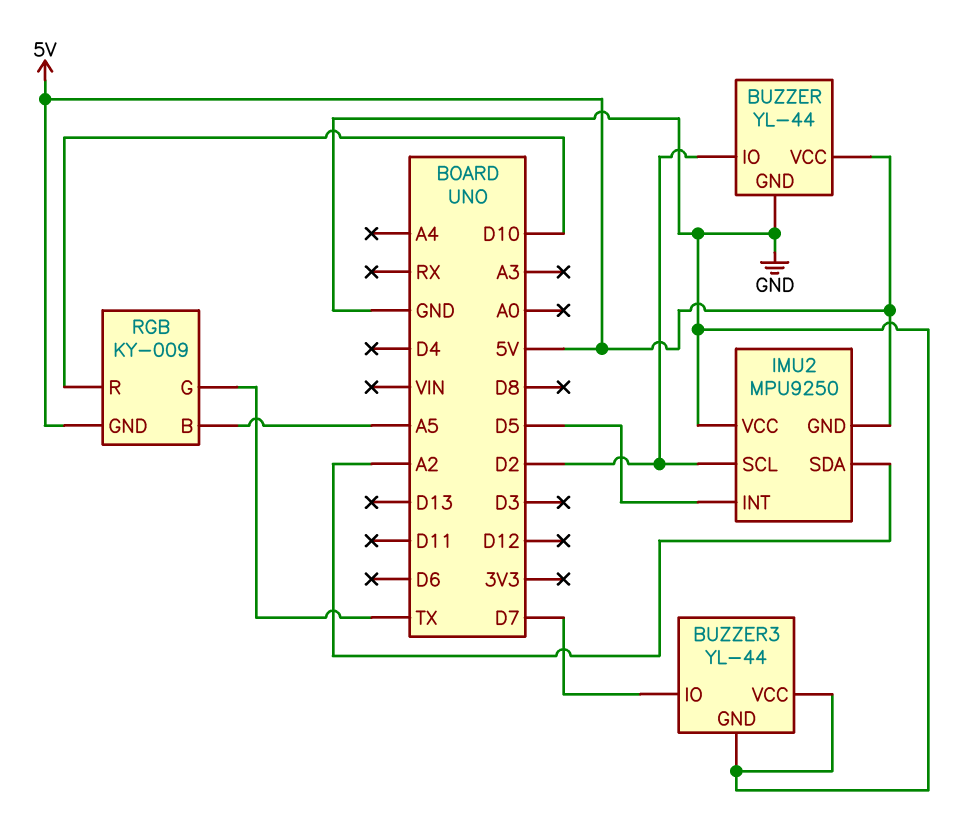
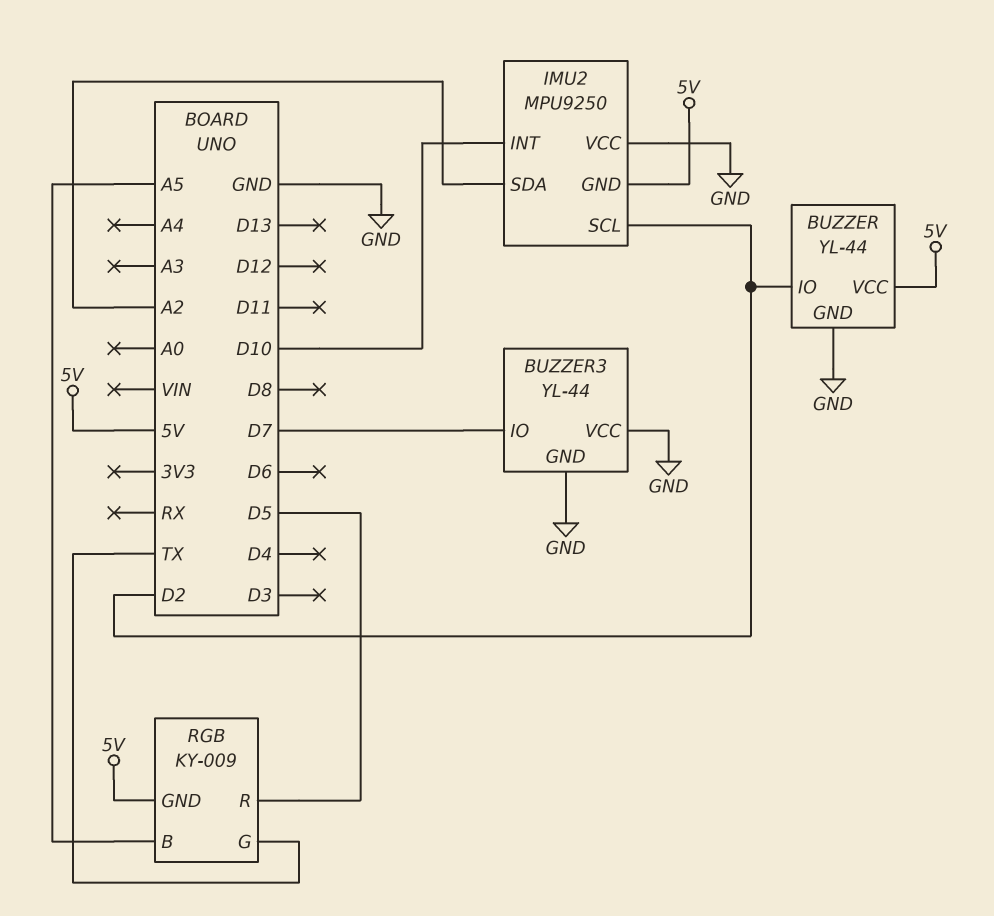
IMU2 pin INT: D5 -> D10
RGB pin R: D10 -> D5

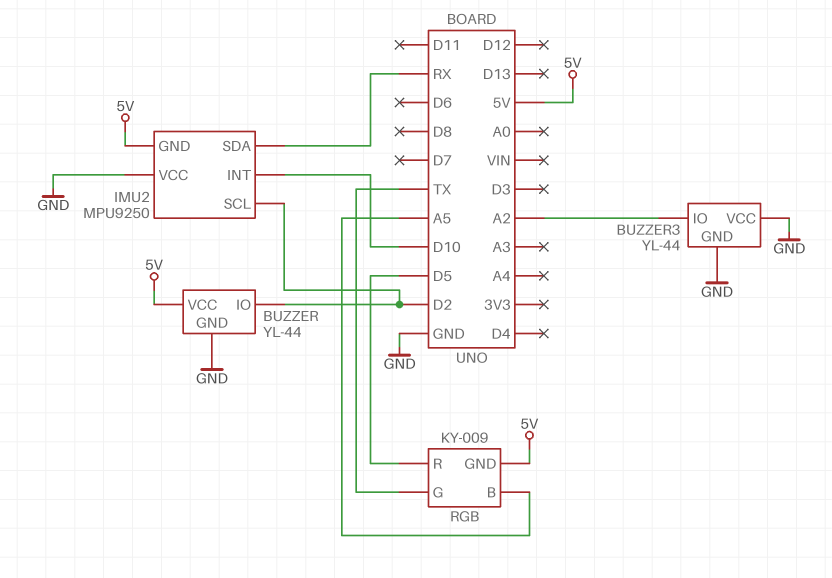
BUZZER3 pin IO: D7 -> A2
IMU2 pin SDA: A2 -> RX

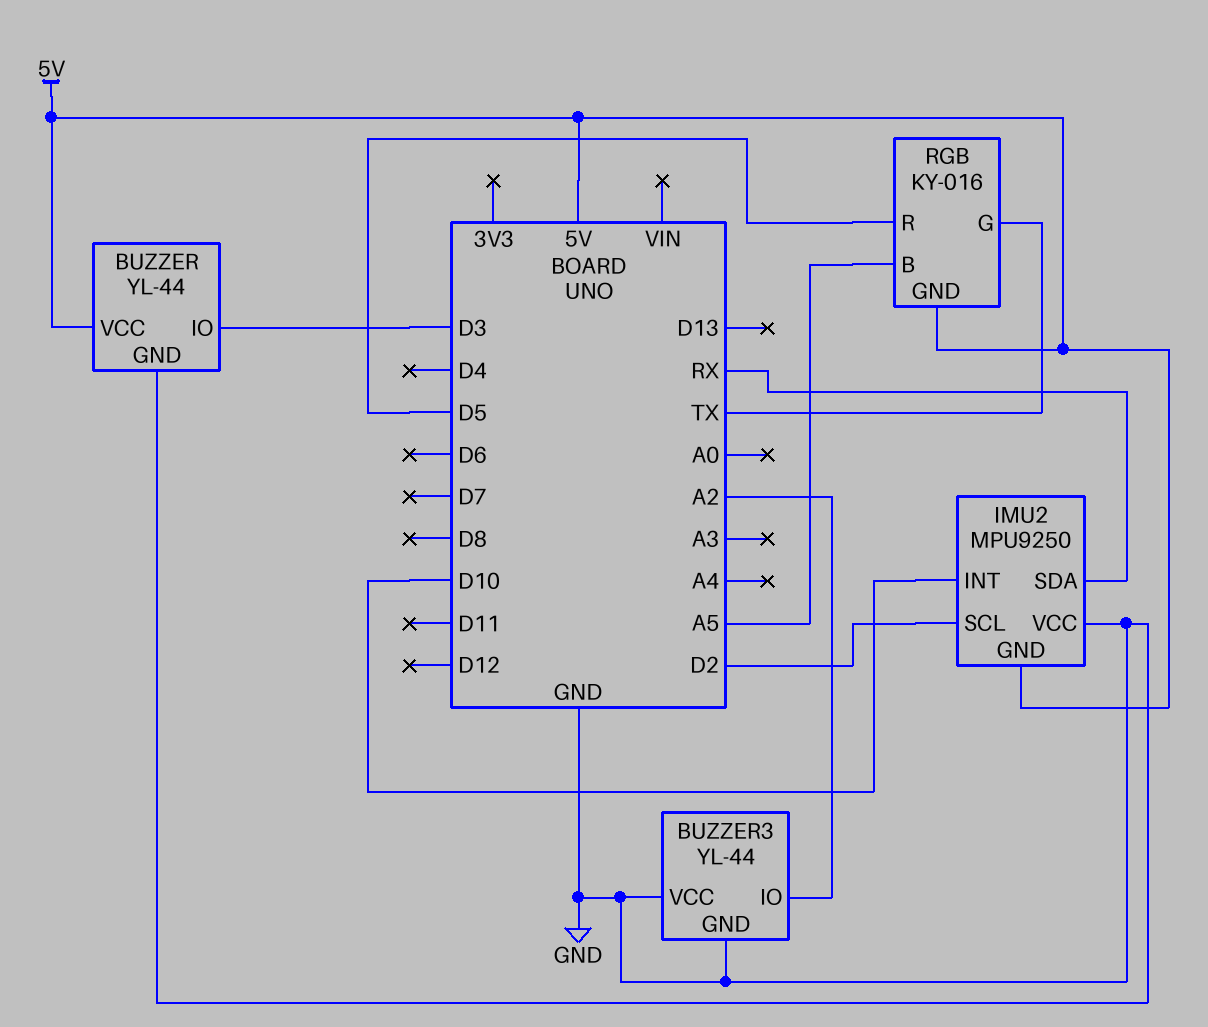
BUZZER pin IO: D2 -> D3
RGB: KY-009 -> KY-016

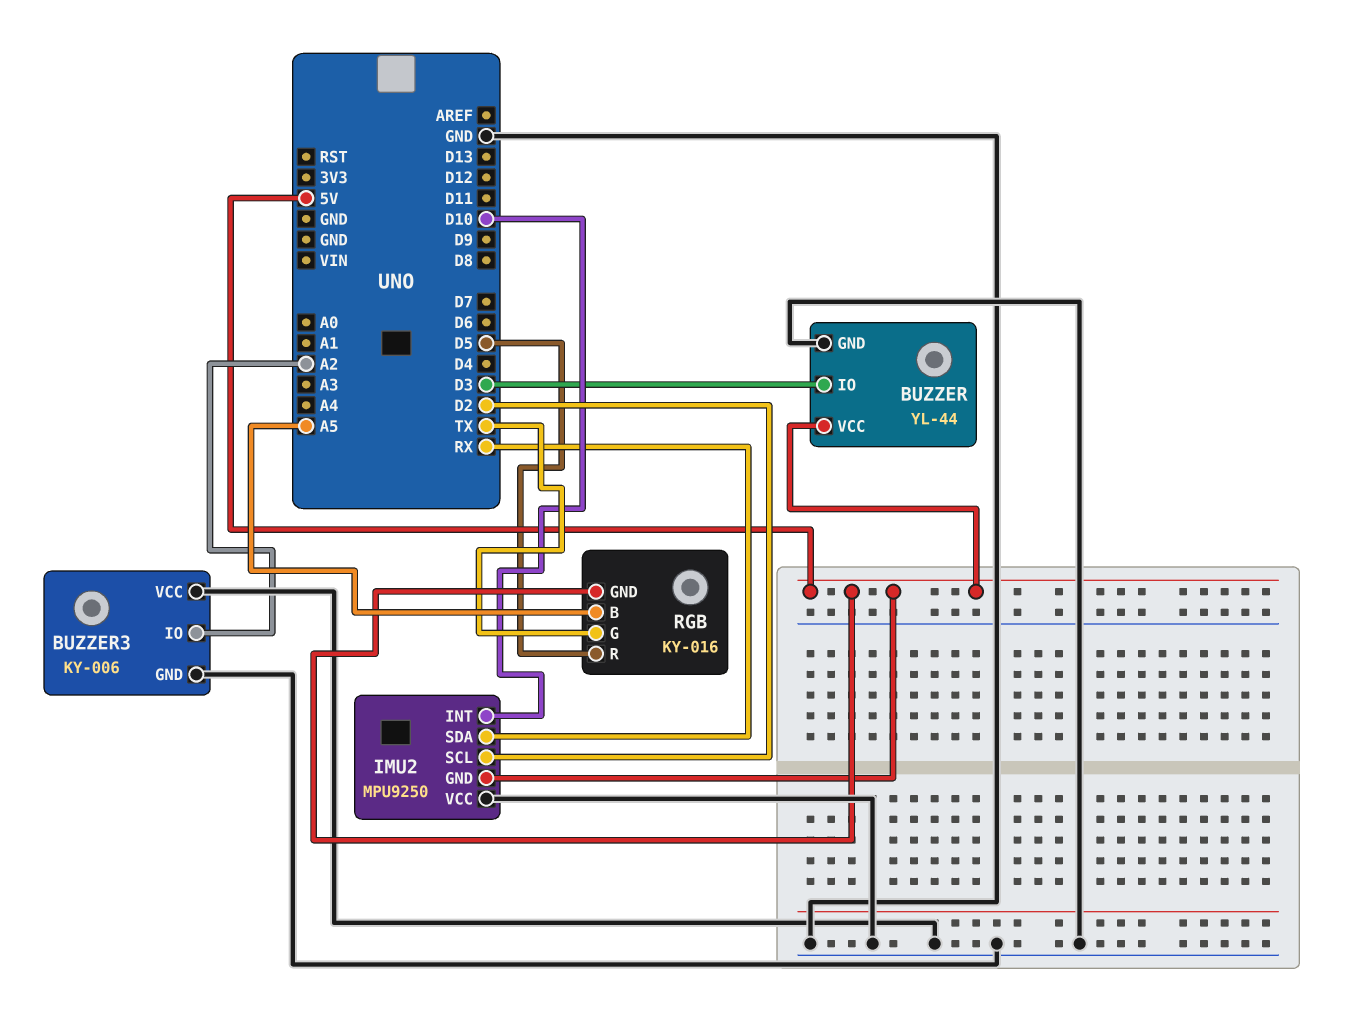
BUZZER3: YL-44 -> KY-006

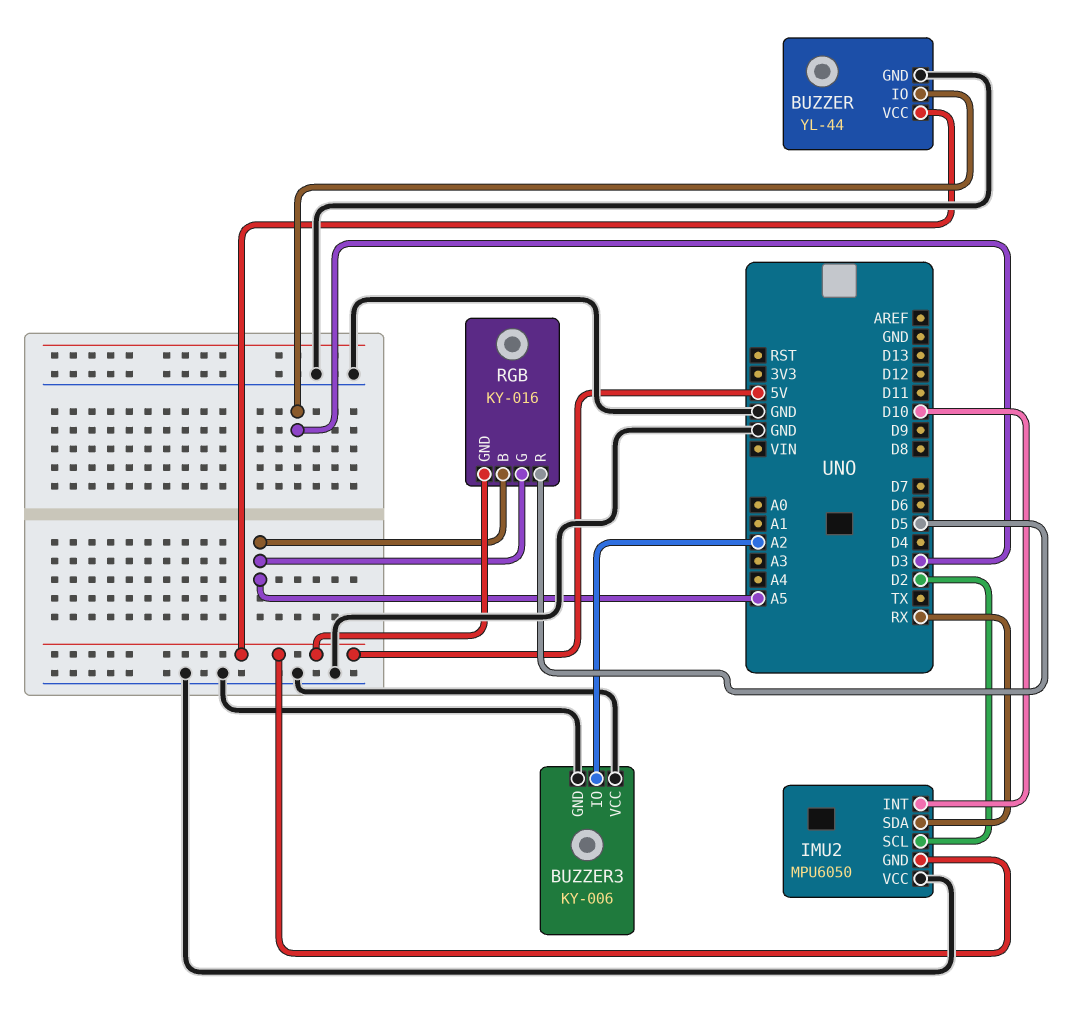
IMU2: MPU9250 -> MPU6050
RGB pin G: TX -> A5

